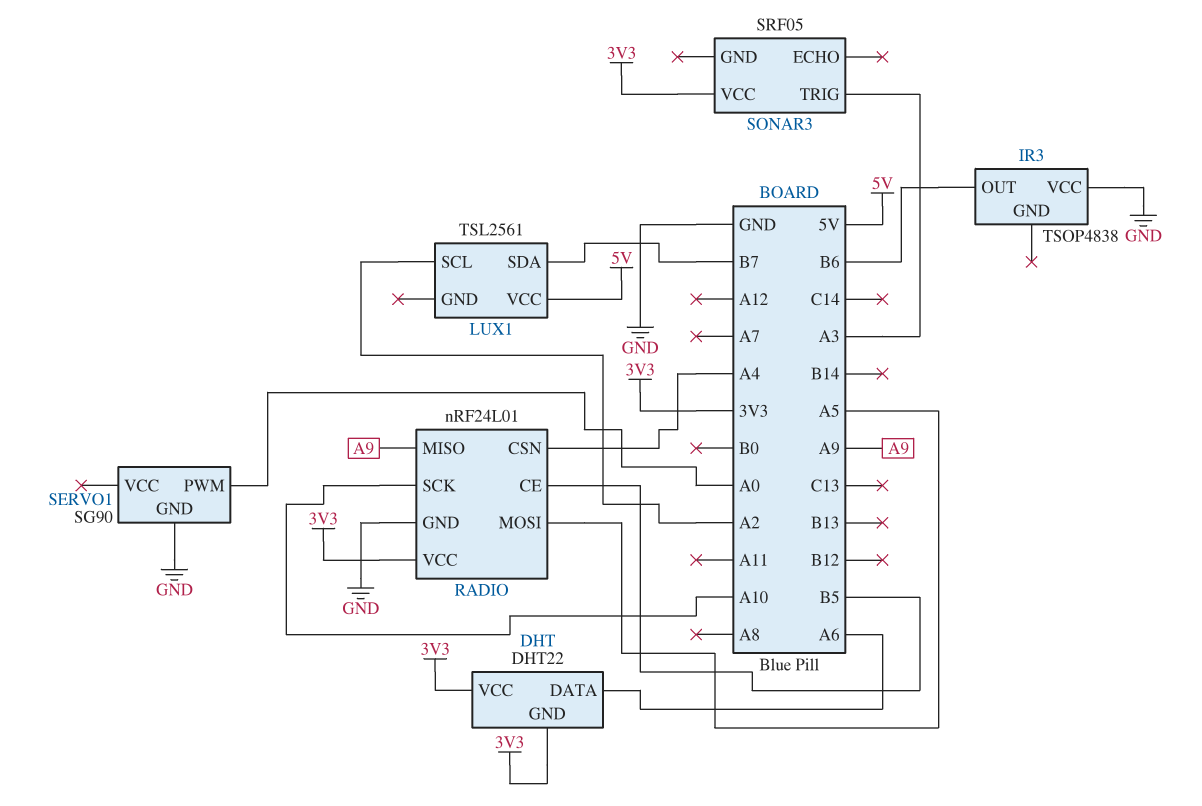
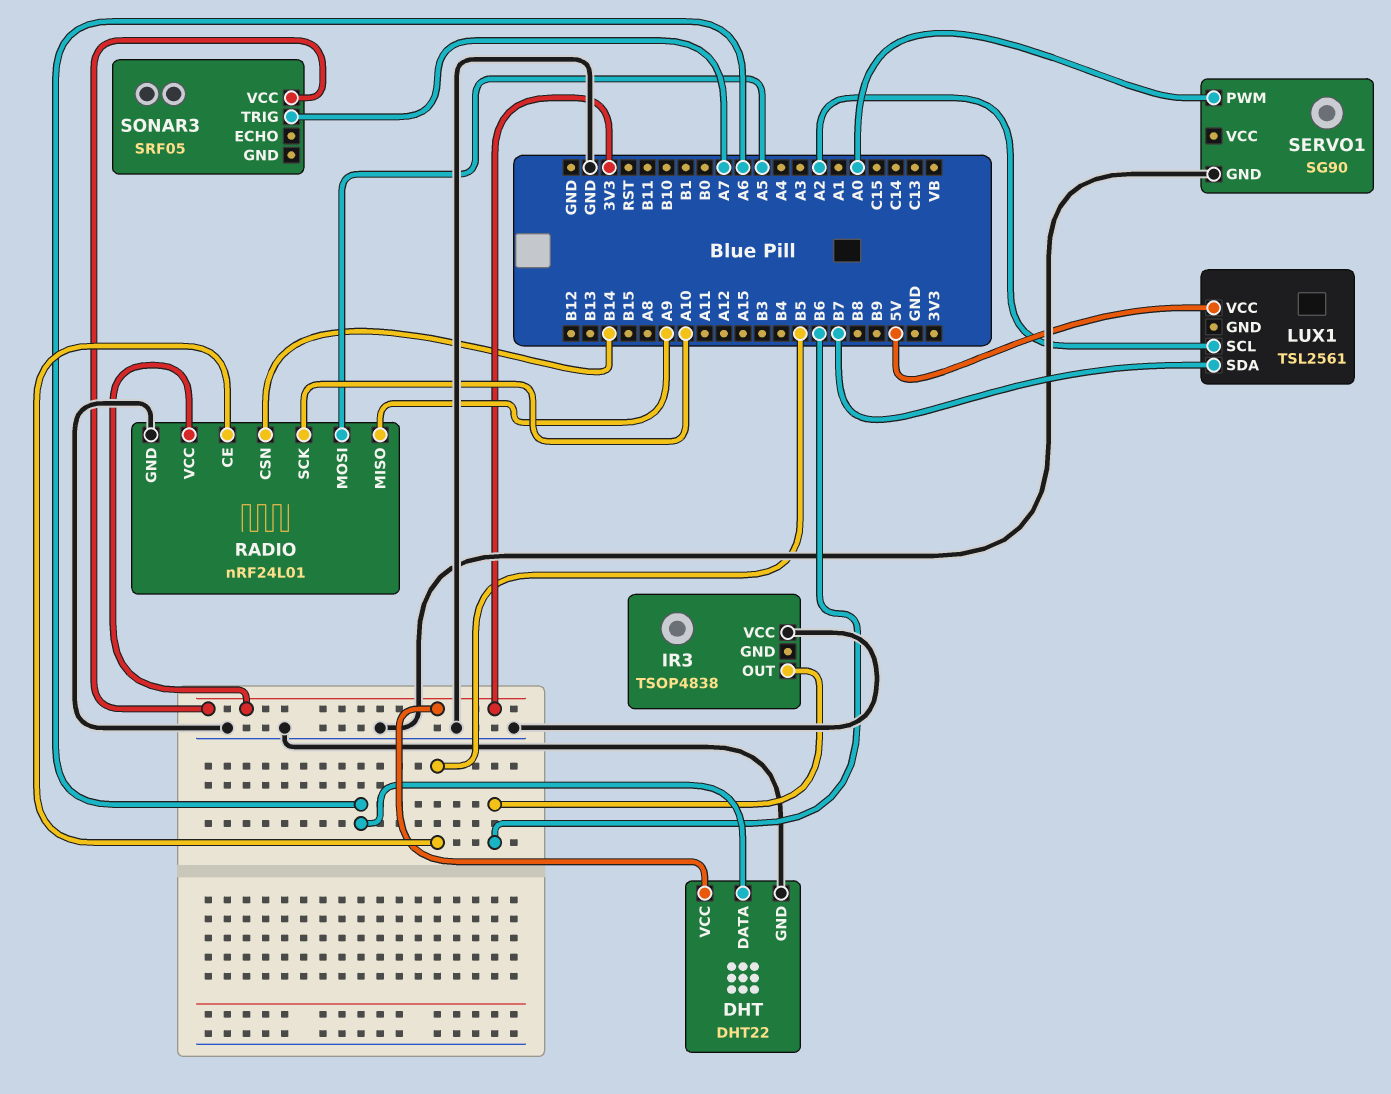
DHT pin GND: 3V3 -> GND
RADIO pin CSN: A4 -> B14
SONAR3 pin TRIG: A3 -> A7

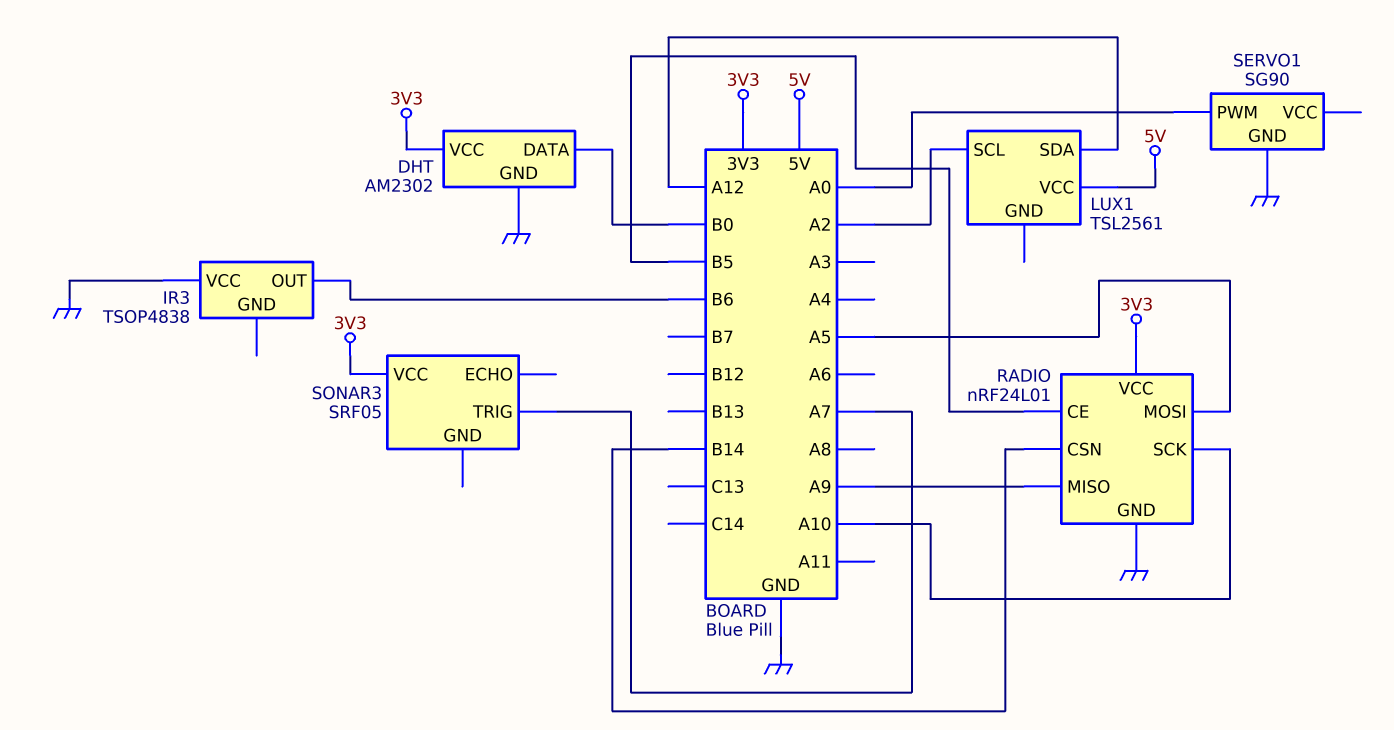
DHT: DHT22 -> AM2302
DHT pin DATA: A6 -> B0
LUX1 pin SDA: B7 -> A12

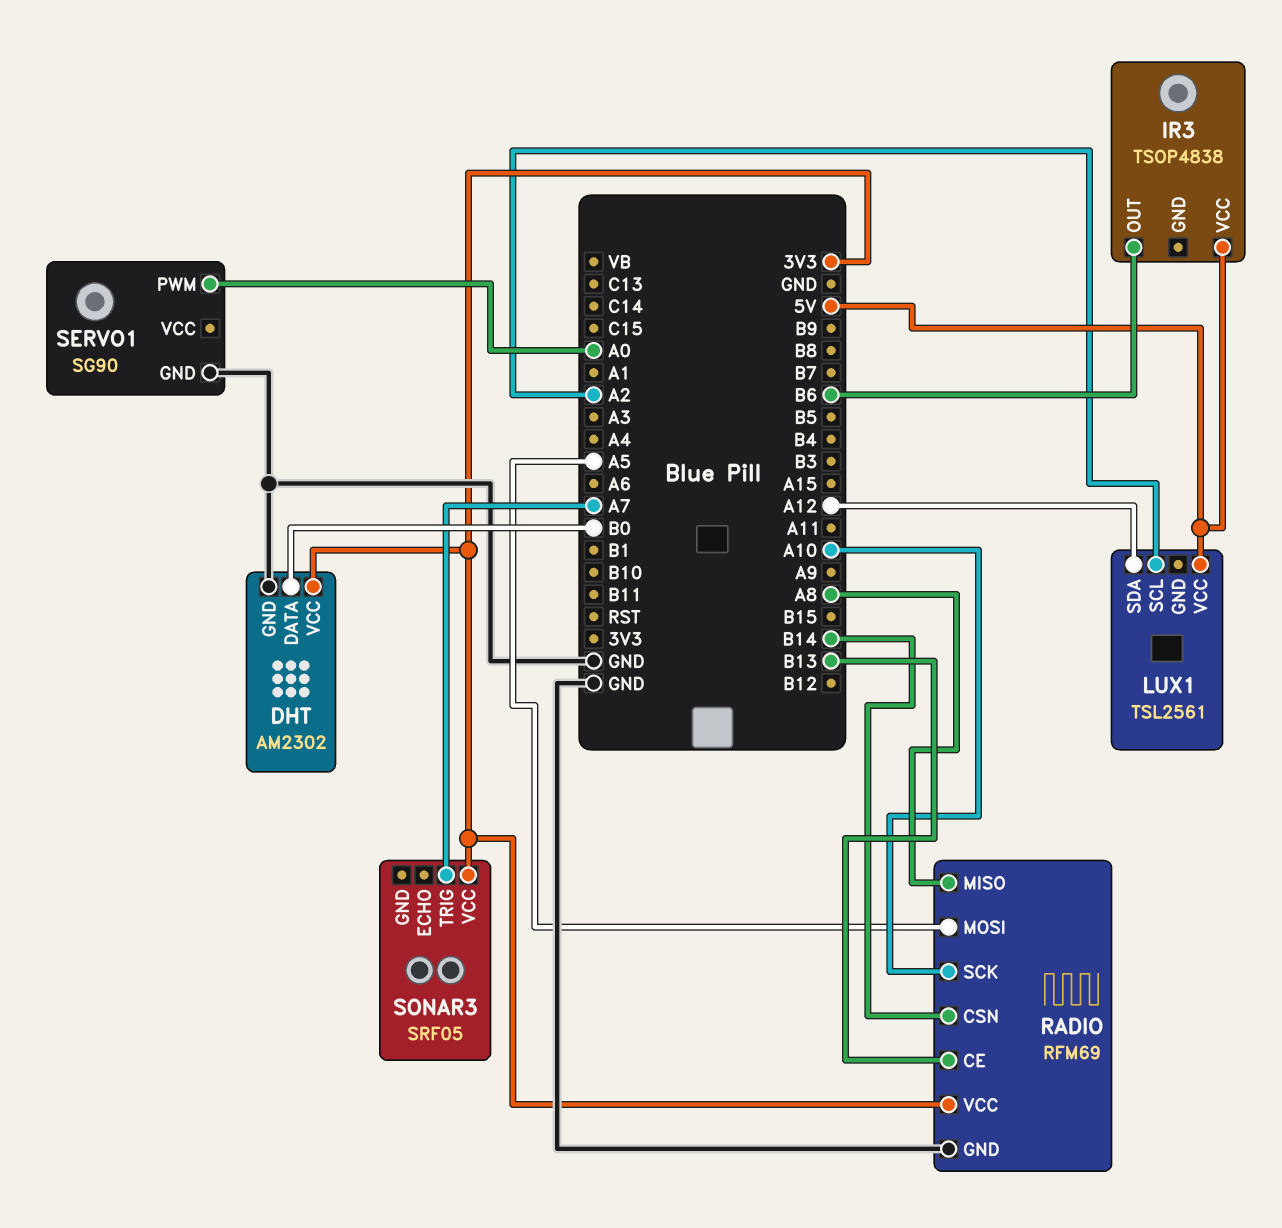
IR3 pin VCC: GND -> 5V
RADIO: nRF24L01 -> RFM69
RADIO pin CE: B5 -> B13
RADIO pin MISO: A9 -> A8

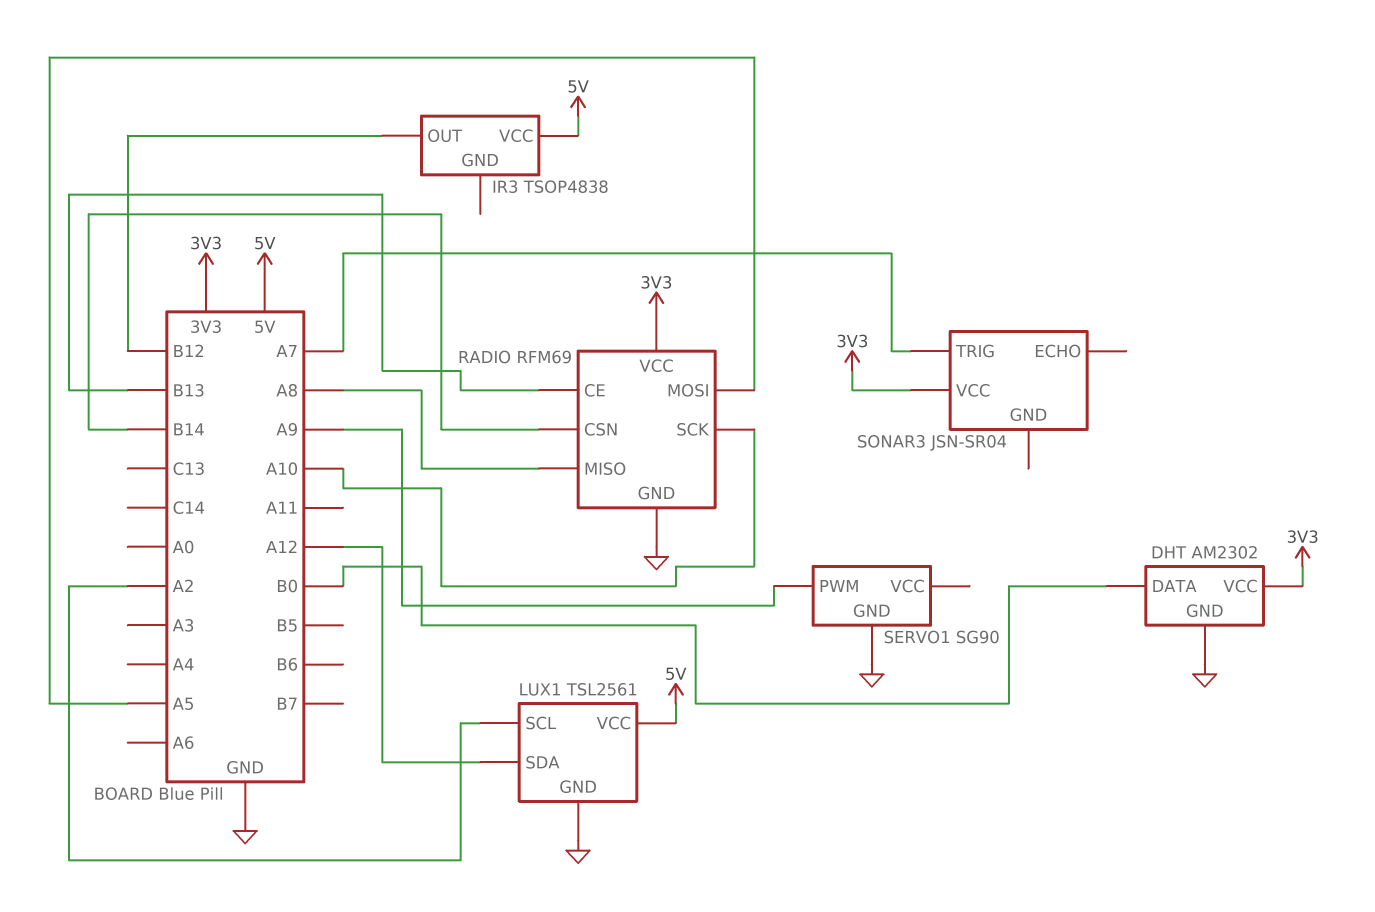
IR3 pin OUT: B6 -> B12
LUX1 pin GND: none -> GND
SERVO1 pin PWM: A0 -> A9
SONAR3: SRF05 -> JSN-SR04

